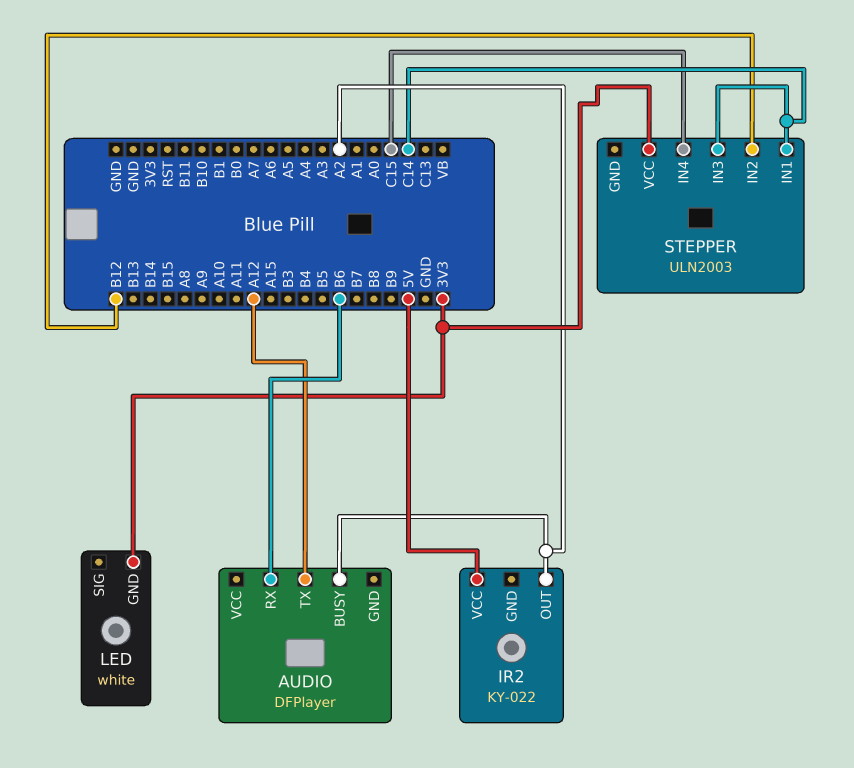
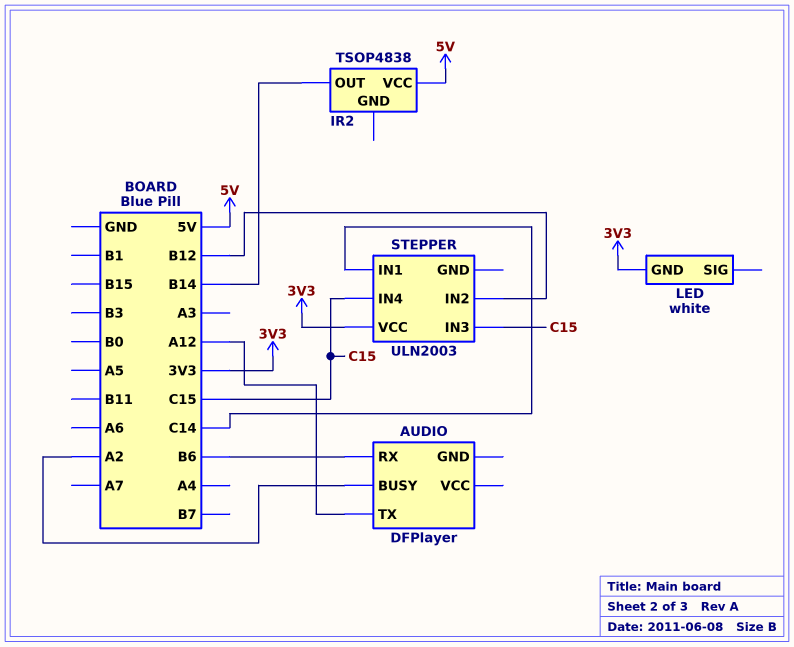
IR2: KY-022 -> TSOP4838
IR2 pin OUT: A2 -> B14
STEPPER pin IN3: C14 -> C15

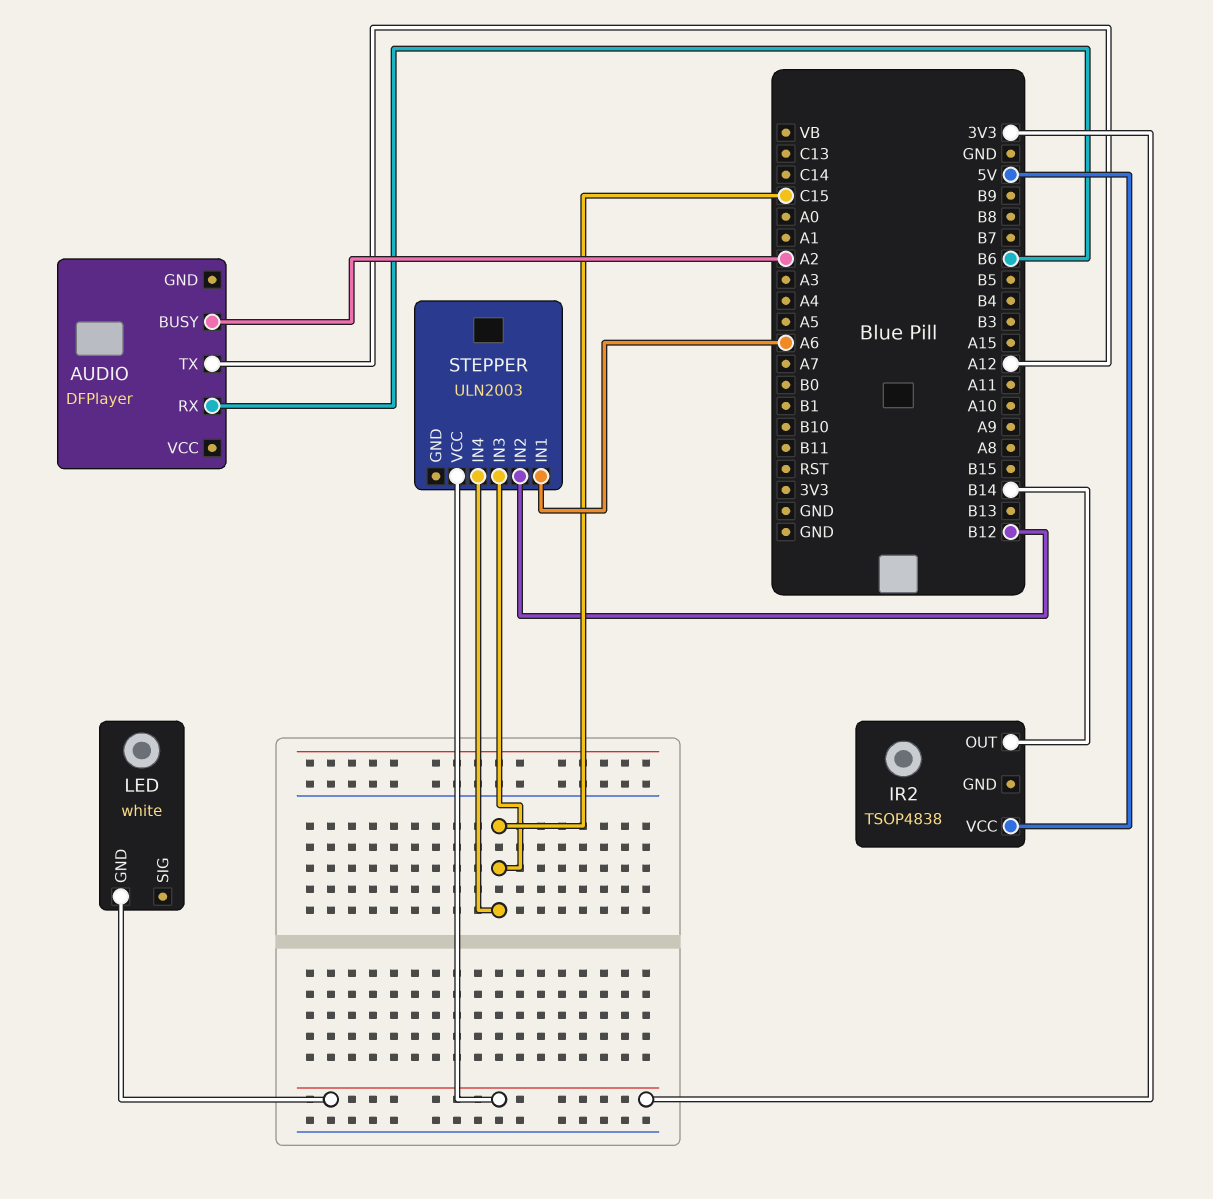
STEPPER pin IN1: C14 -> A6

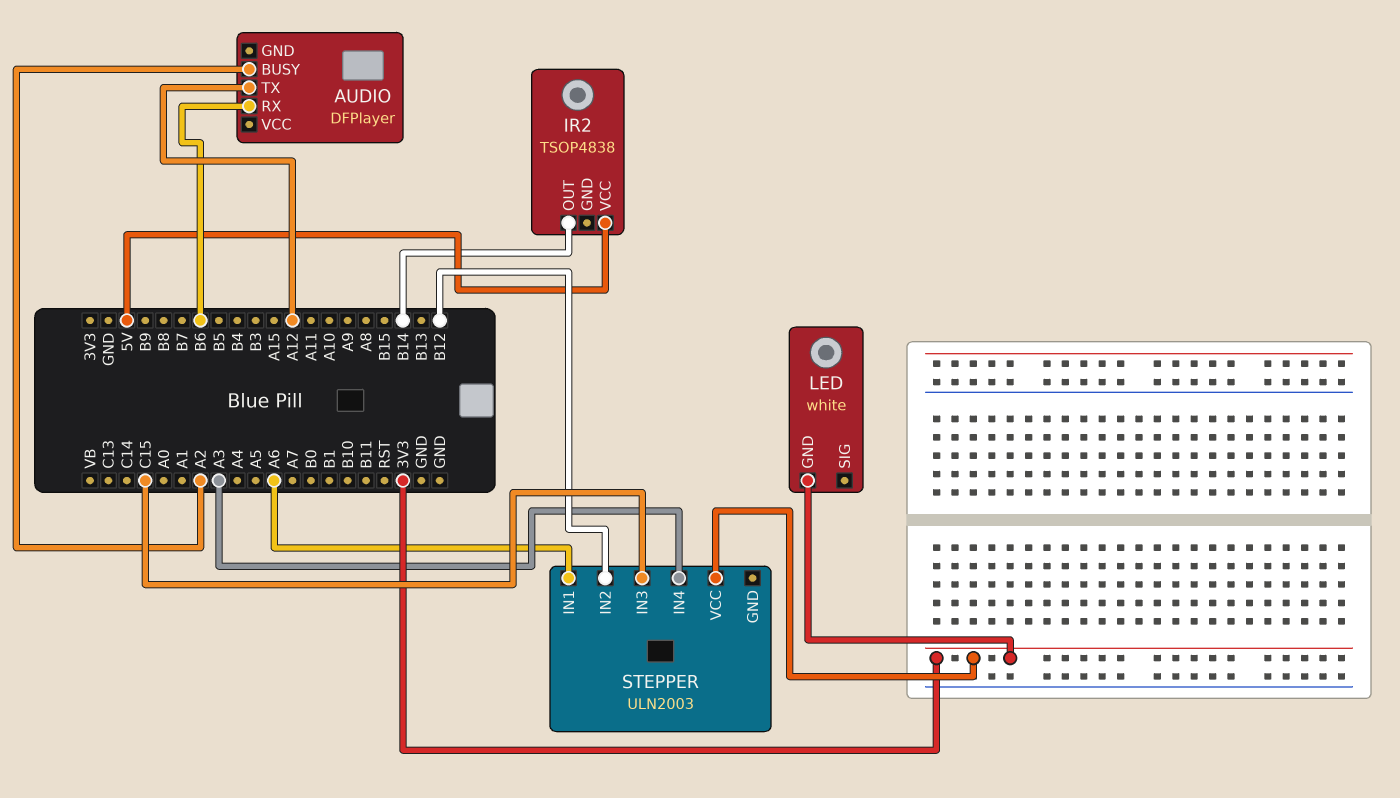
STEPPER pin IN4: C15 -> A3

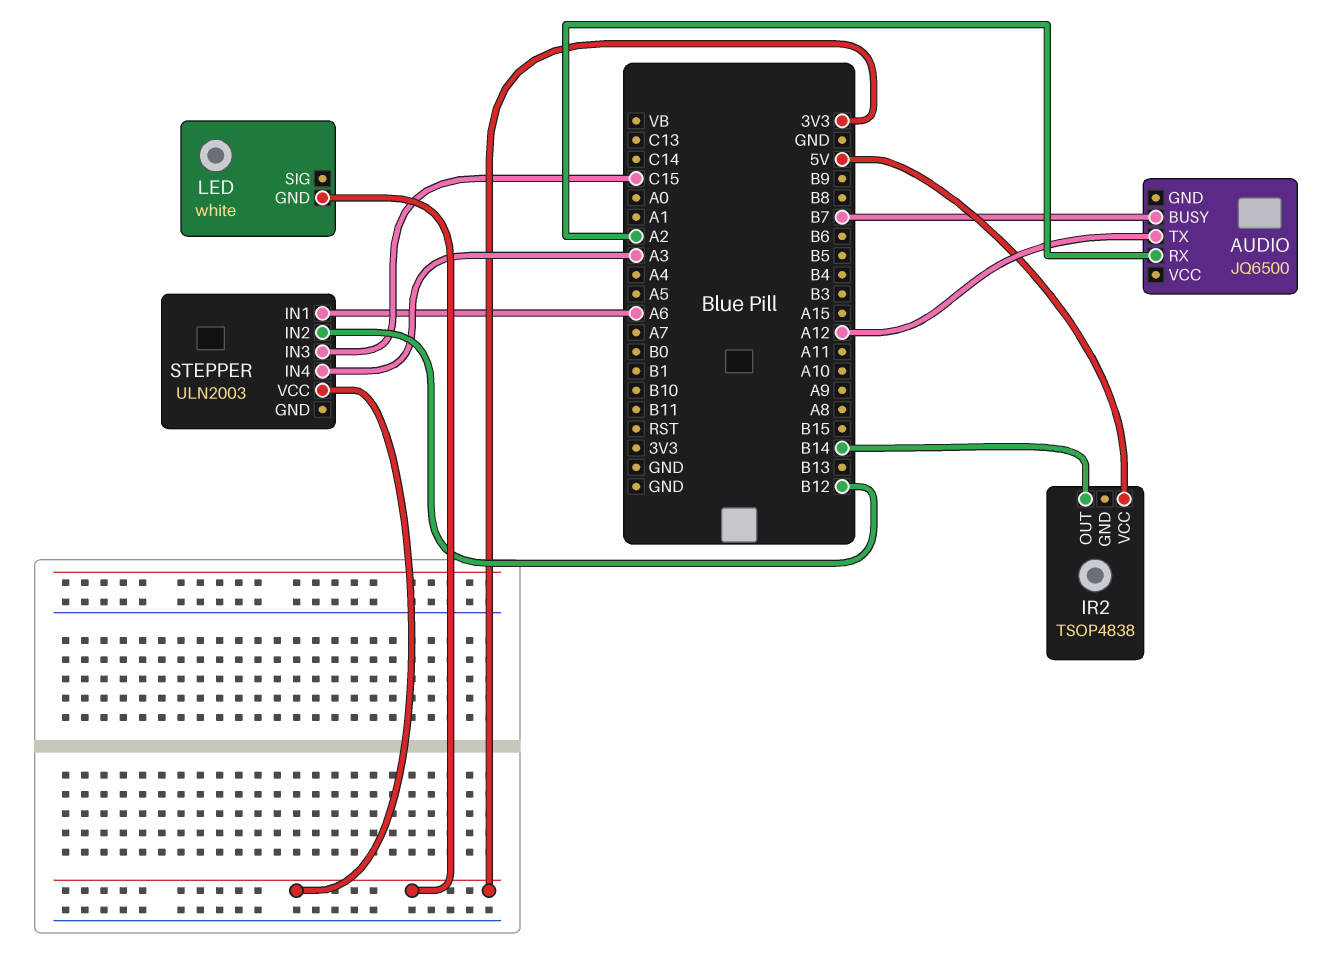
AUDIO: DFPlayer -> JQ6500
AUDIO pin BUSY: A2 -> B7
AUDIO pin RX: B6 -> A2

